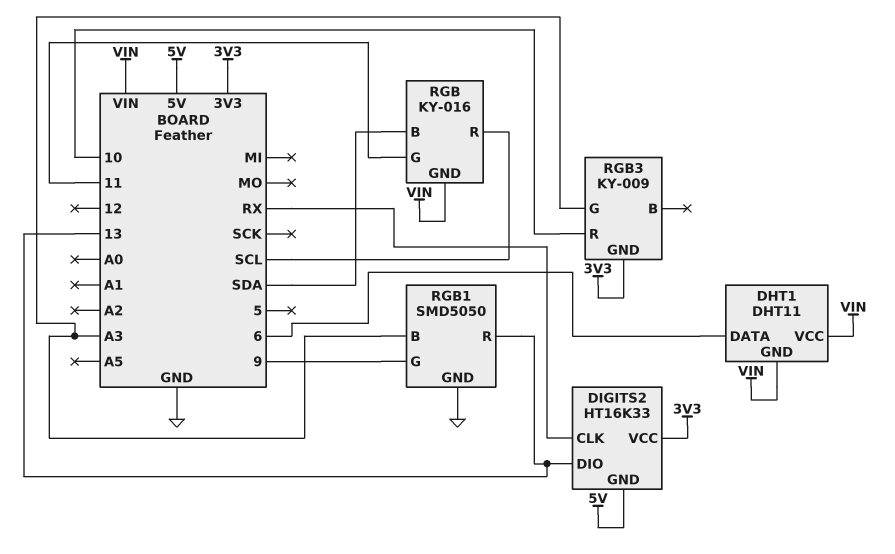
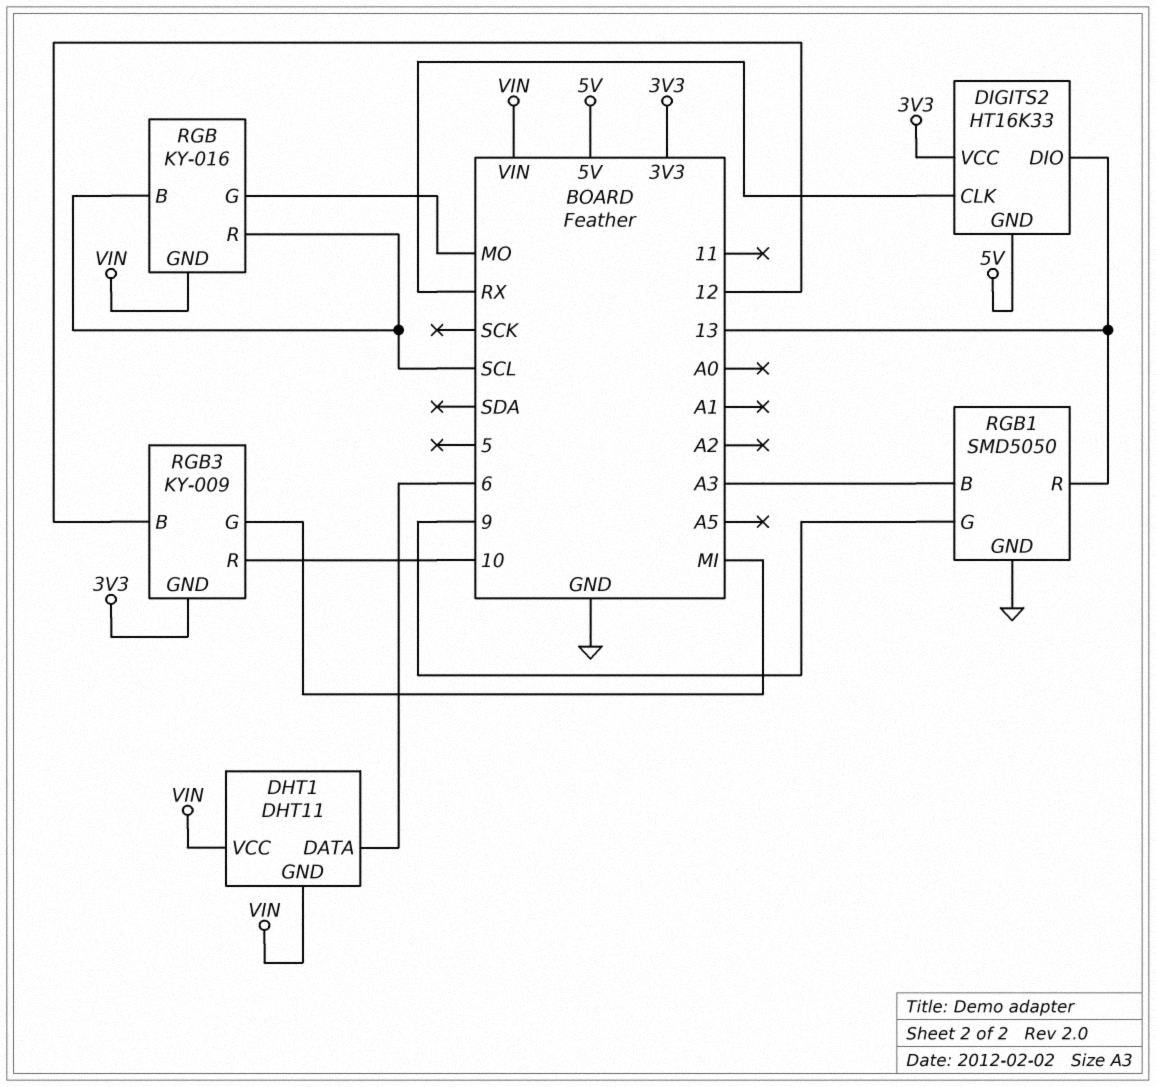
RGB pin B: SDA -> SCL
RGB pin G: 11 -> MO
RGB3 pin B: none -> 12
RGB3 pin G: A3 -> MI

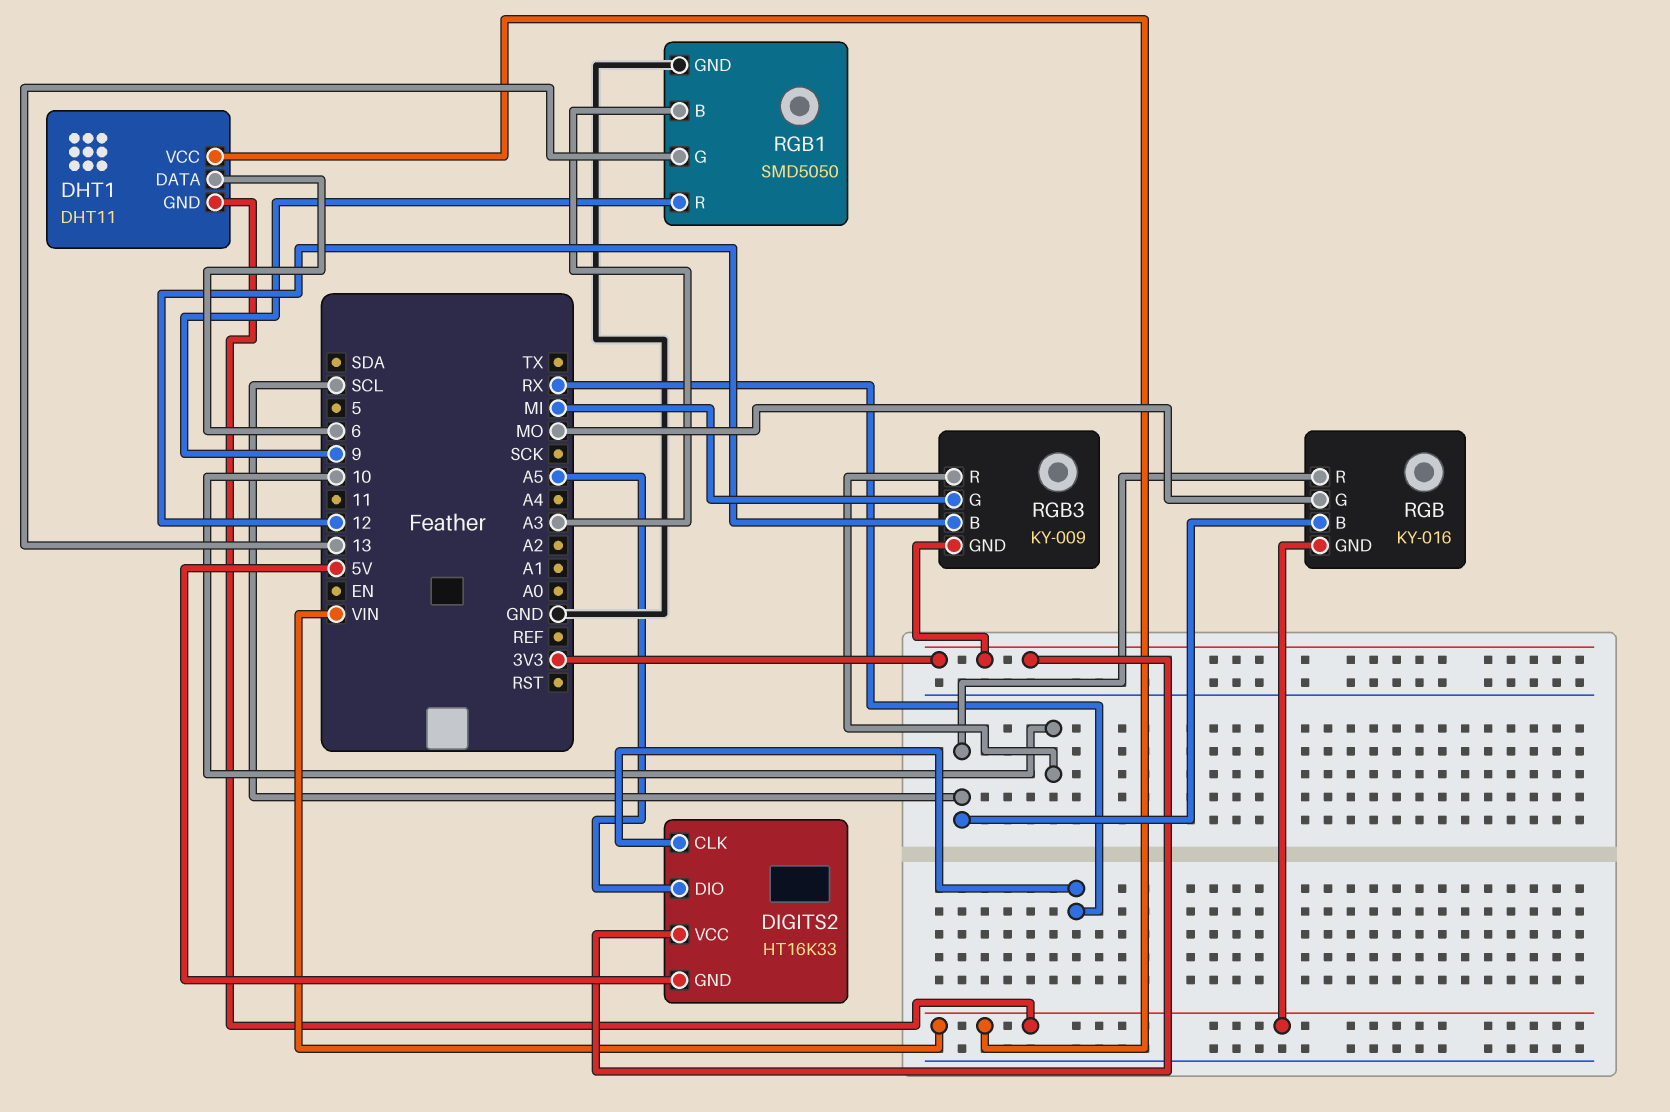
DIGITS2 pin DIO: 13 -> A5
RGB1 pin G: 9 -> 13
RGB1 pin R: 13 -> 9

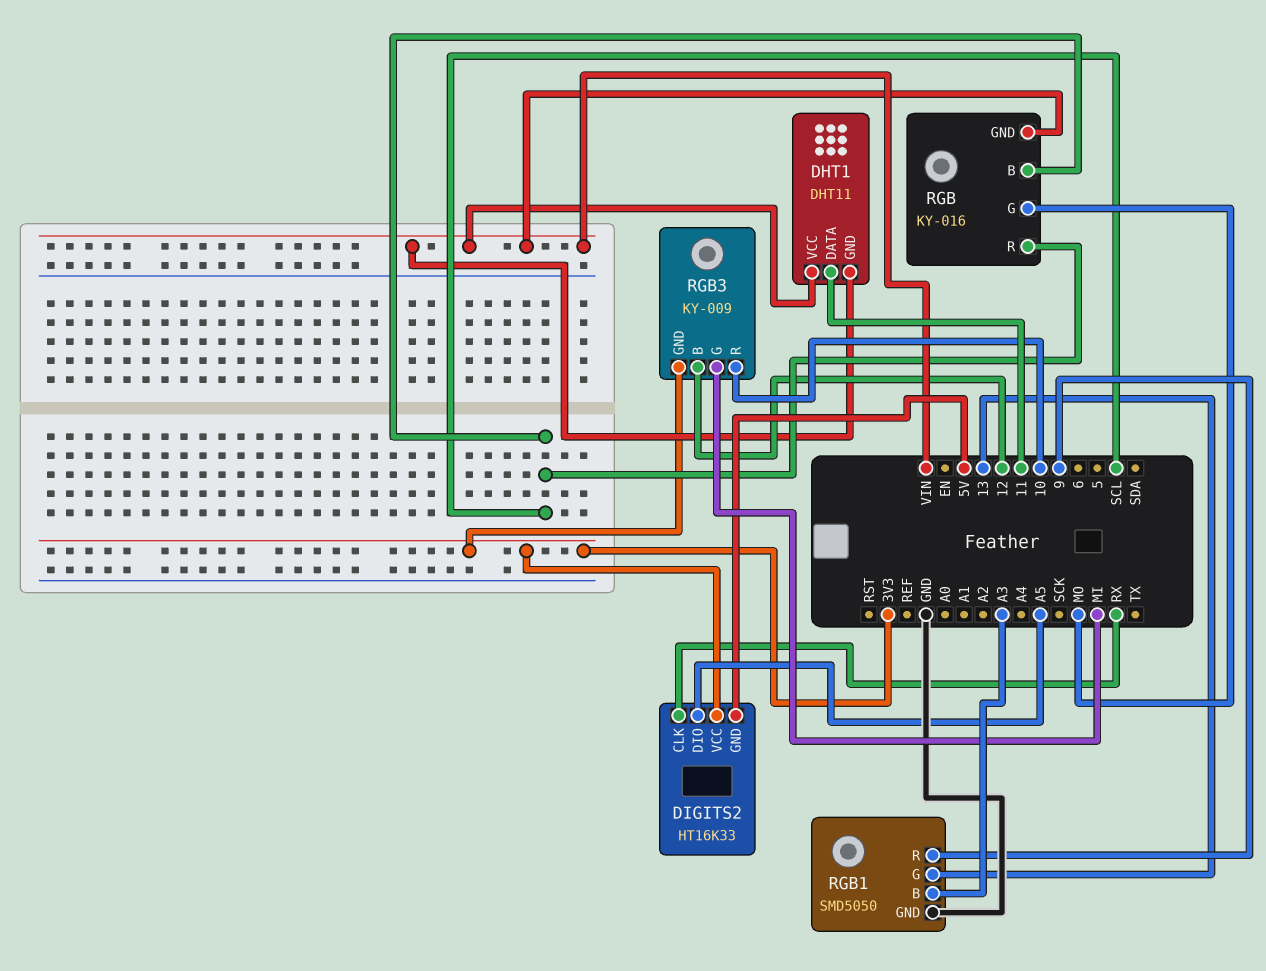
DHT1 pin DATA: 6 -> 11

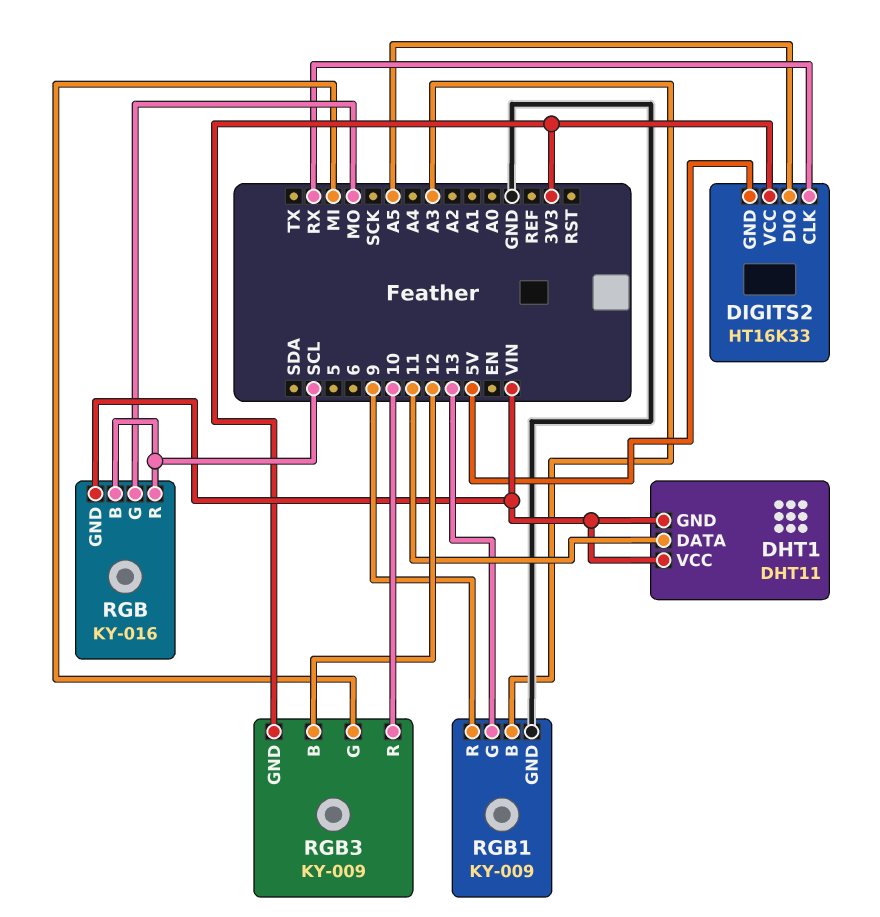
RGB1: SMD5050 -> KY-009

